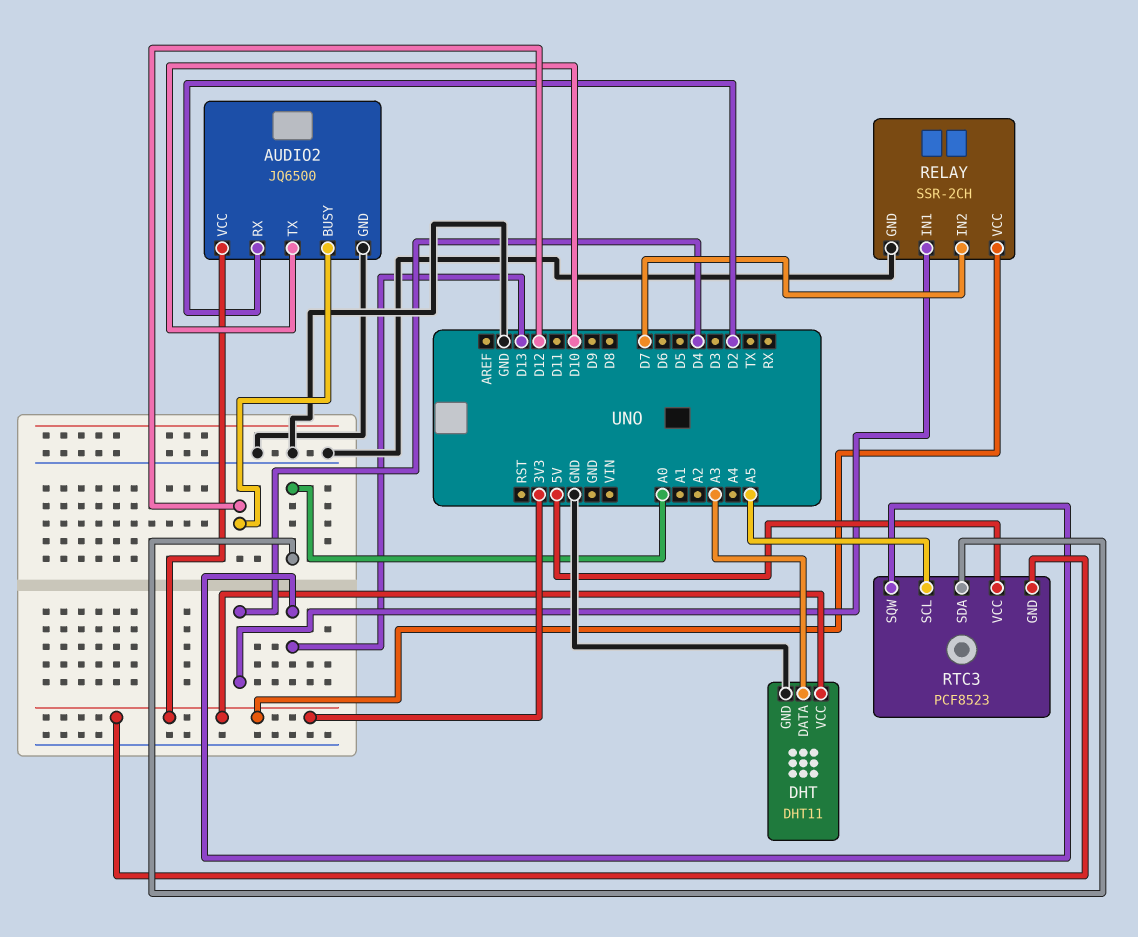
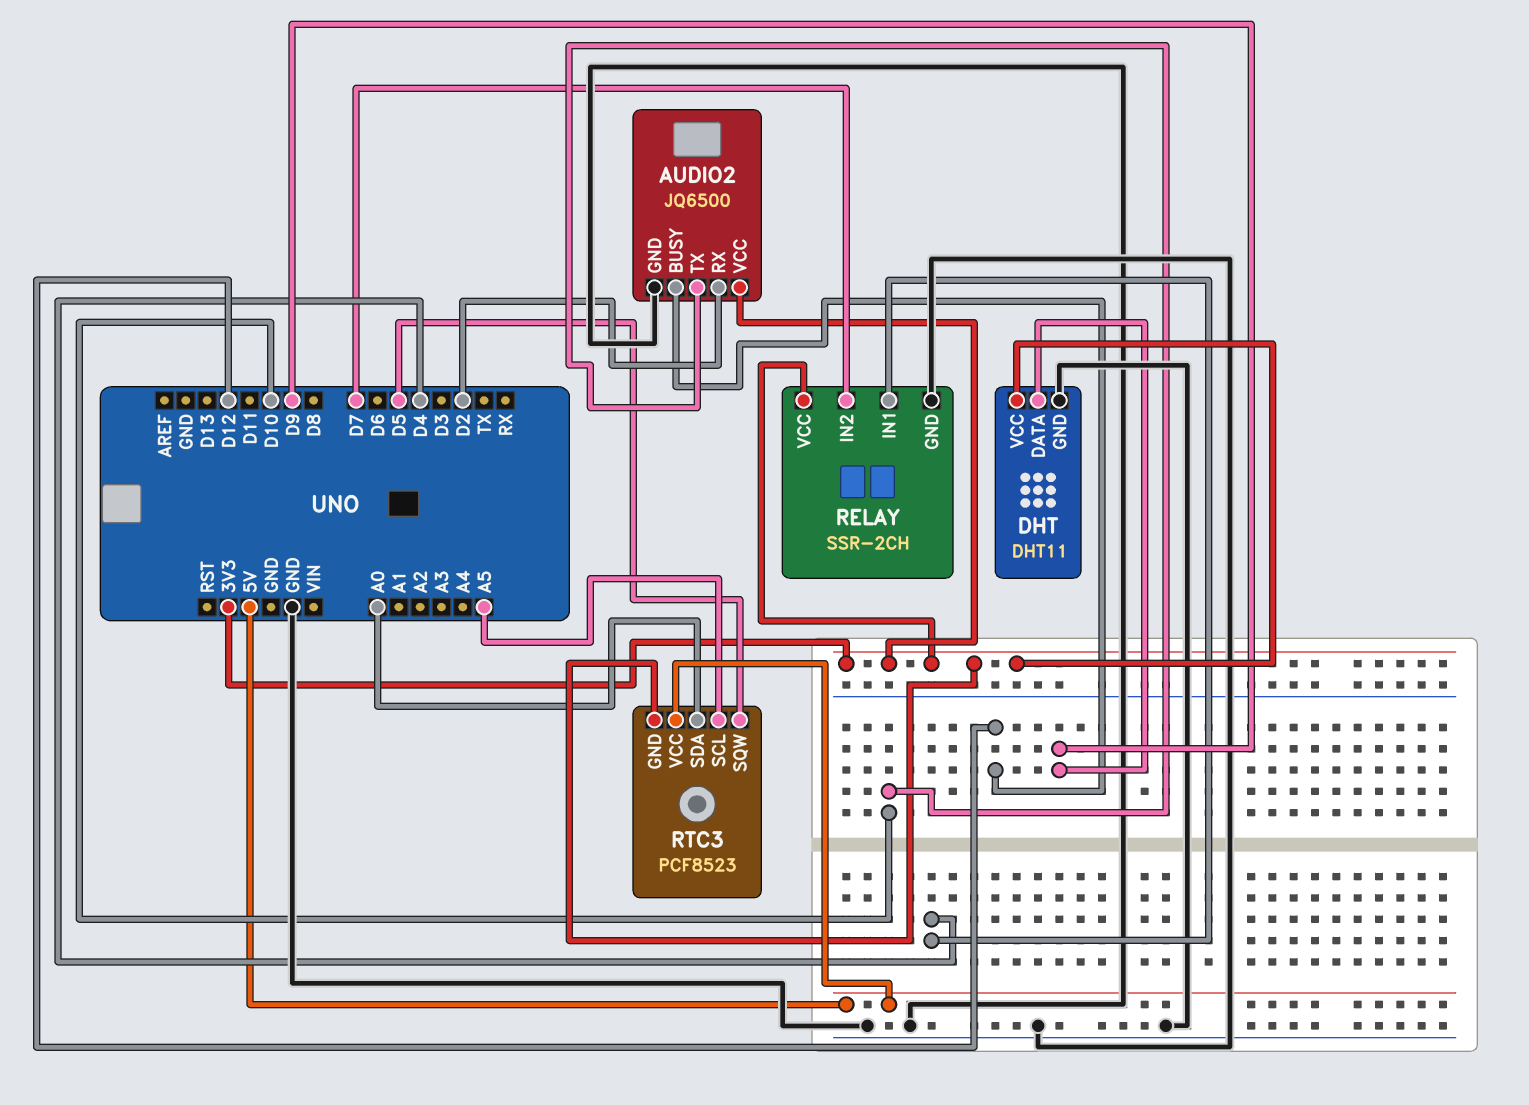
DHT pin DATA: A3 -> D9
RTC3 pin SQW: D13 -> D5

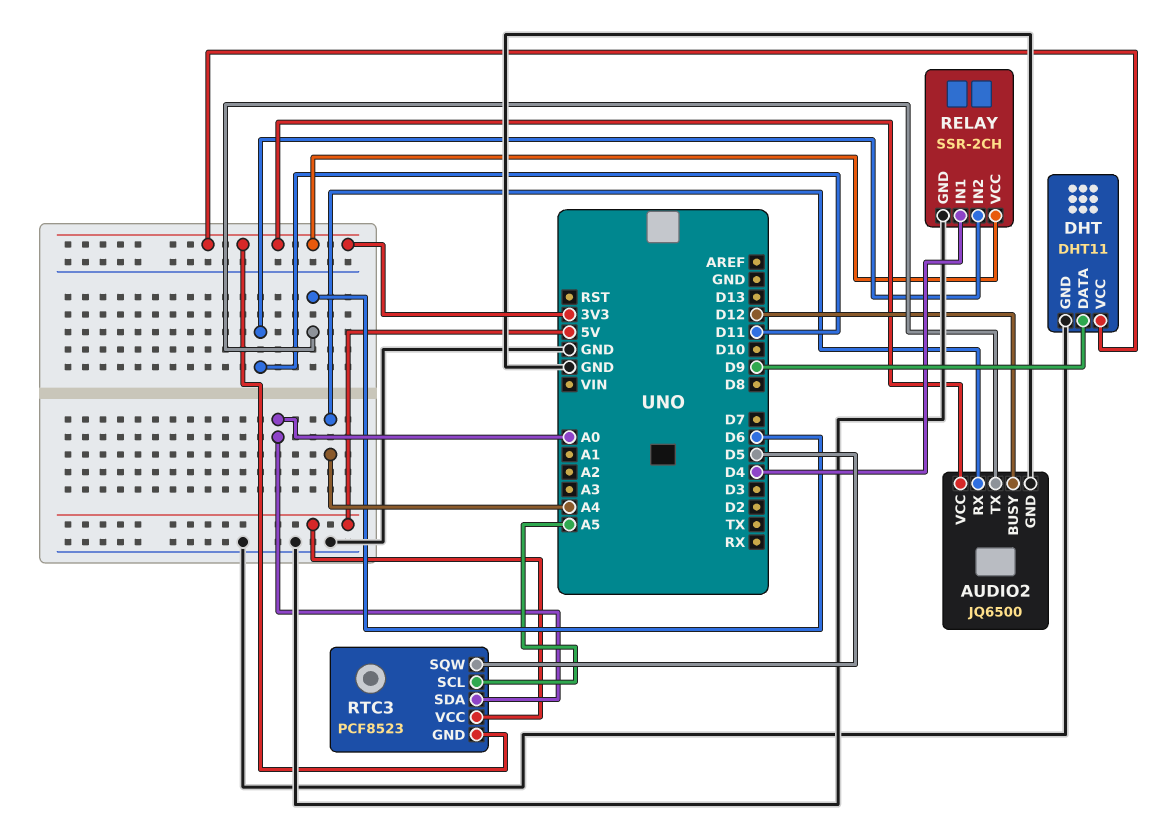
AUDIO2 pin RX: D2 -> A4
AUDIO2 pin TX: D10 -> D6
RELAY pin IN2: D7 -> D11

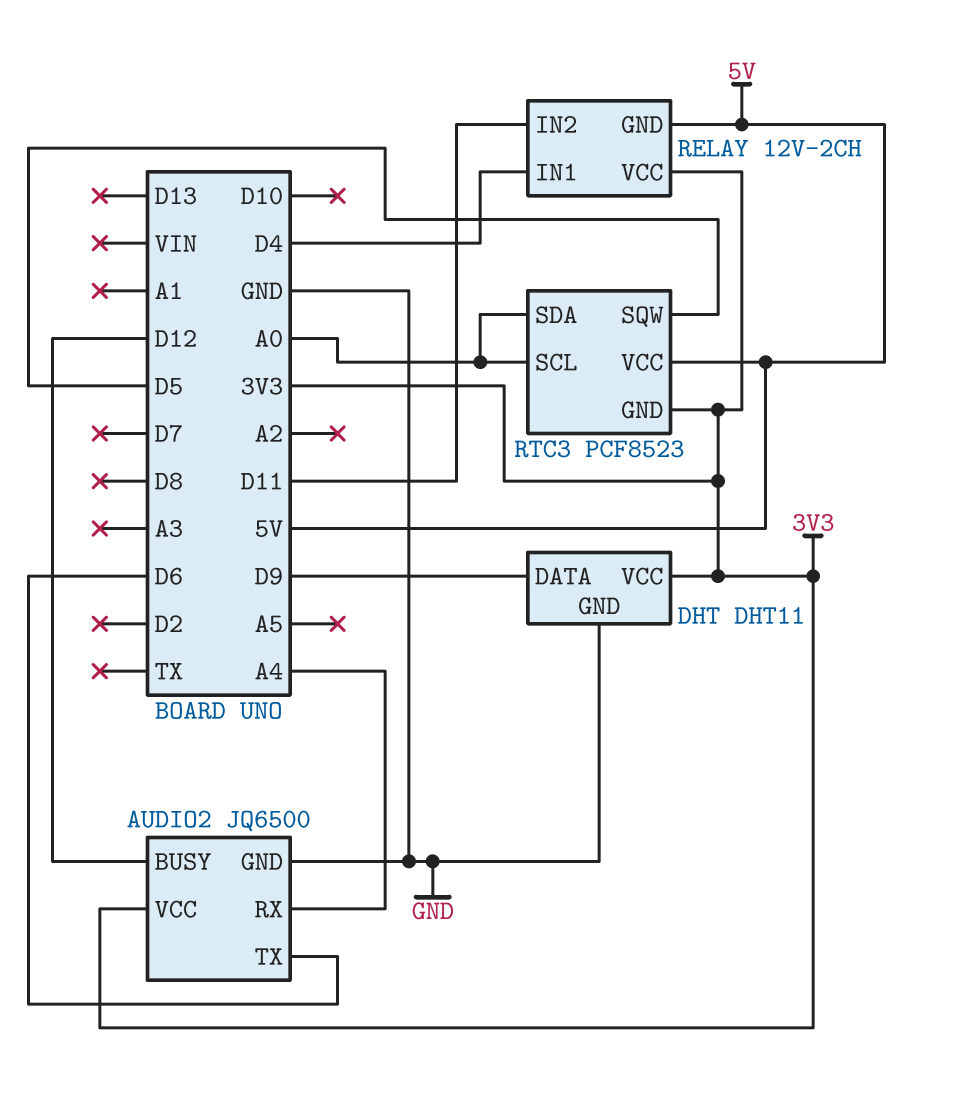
RELAY: SSR-2CH -> 12V-2CH
RELAY pin GND: GND -> 5V
RTC3 pin SCL: A5 -> A0

